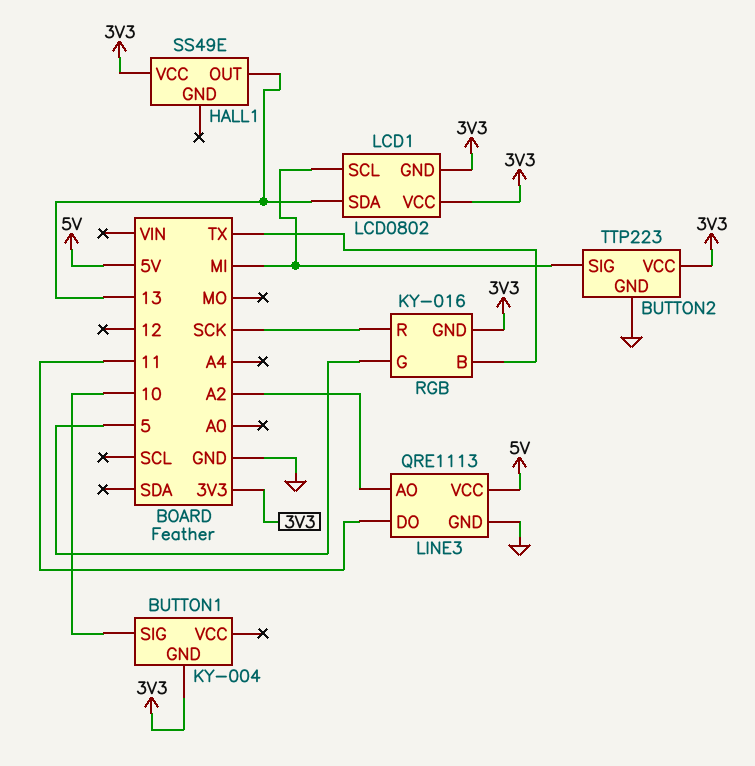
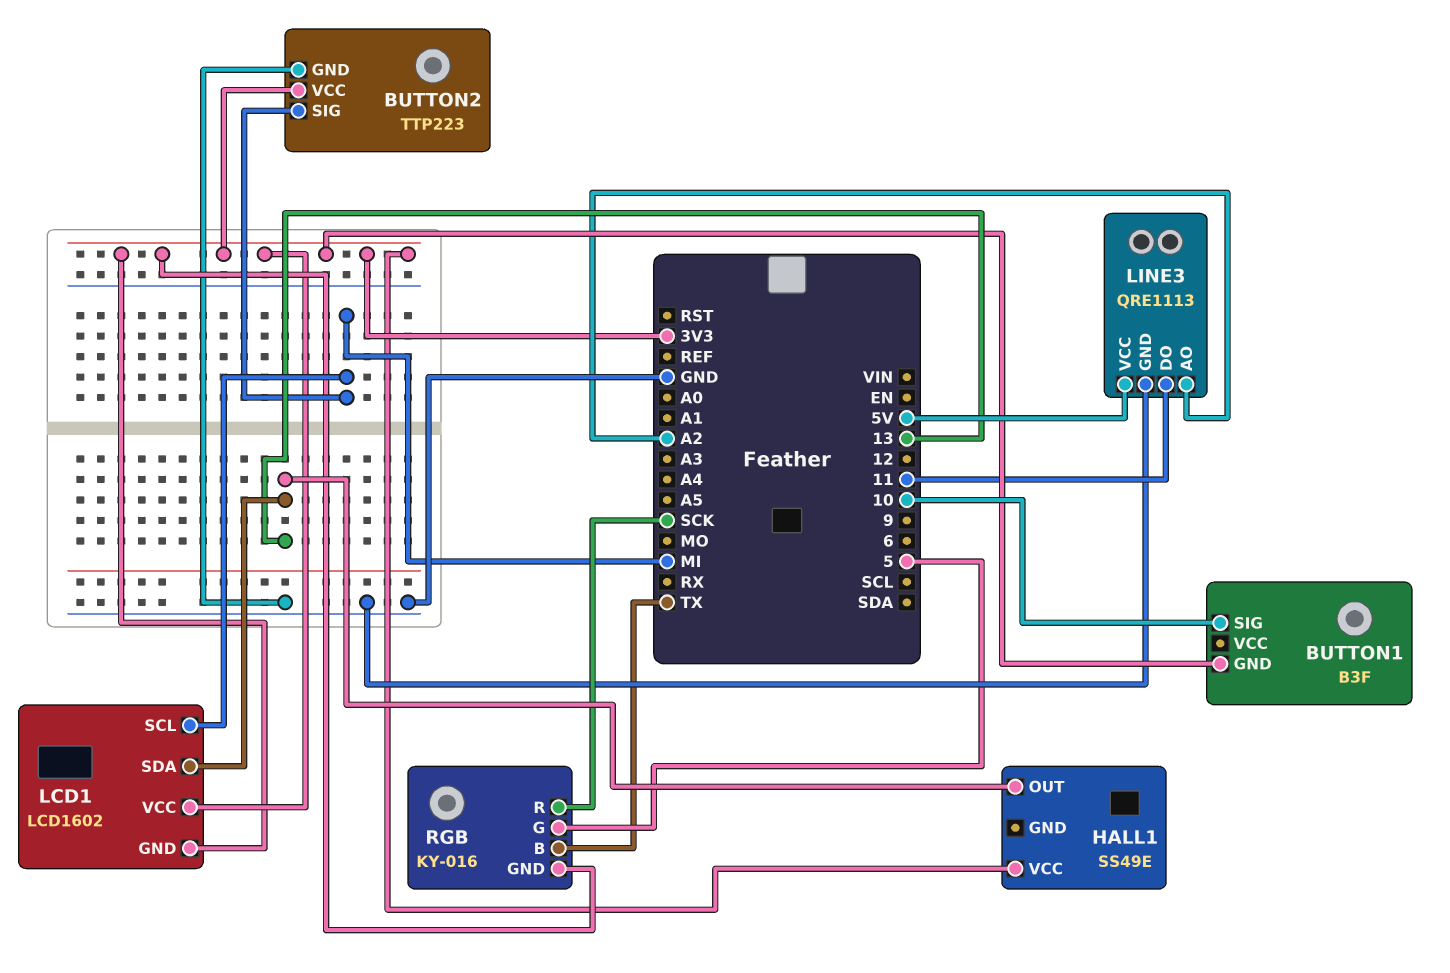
BUTTON1: KY-004 -> B3F
LCD1: LCD0802 -> LCD1602

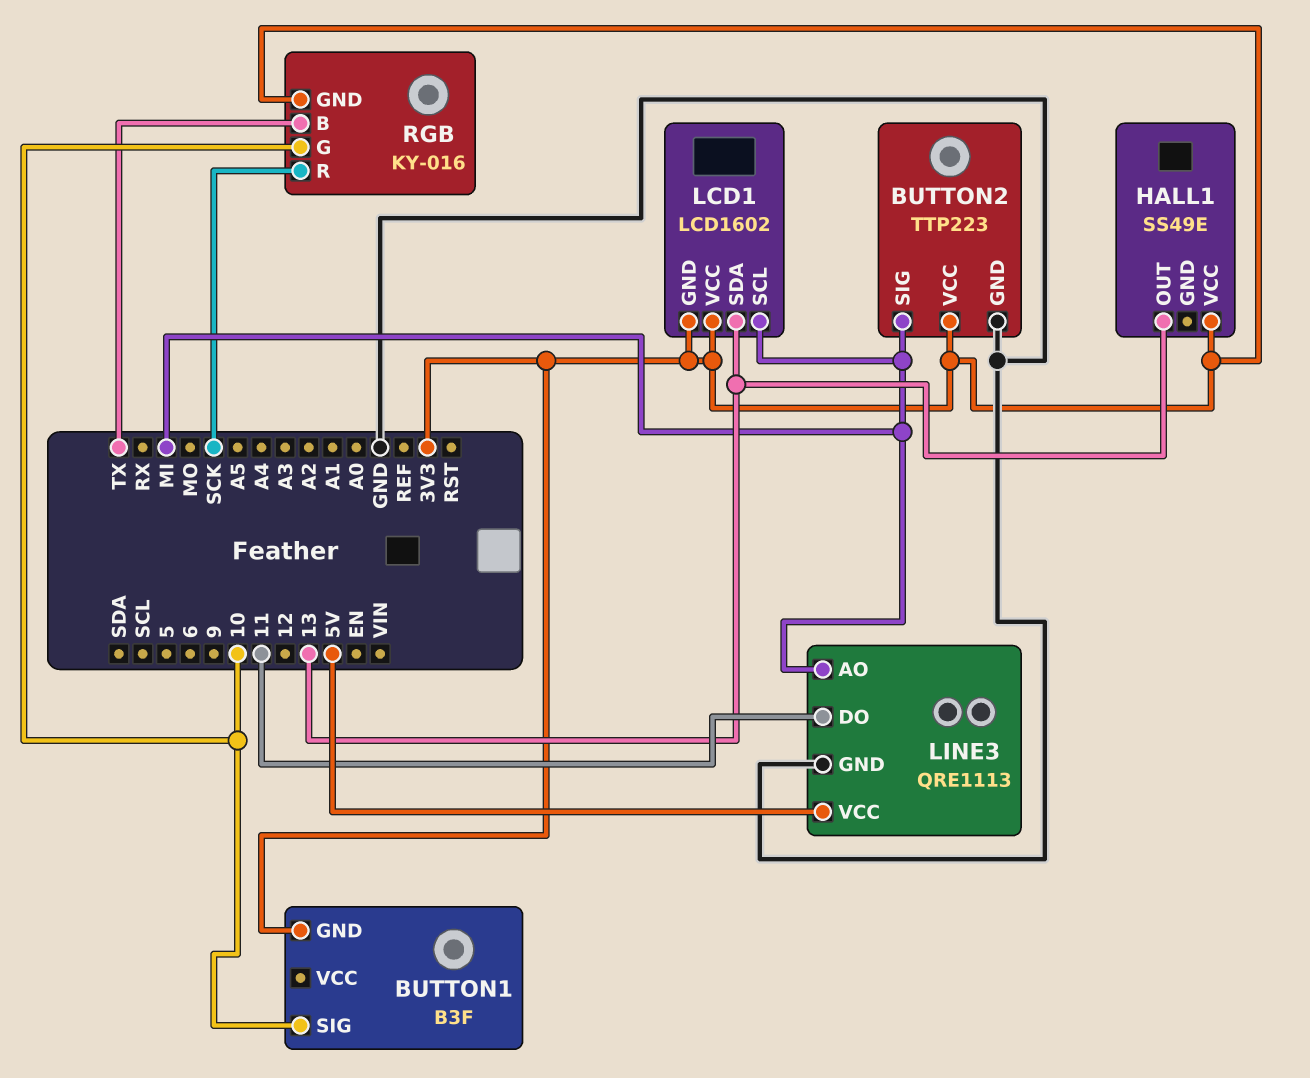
LINE3 pin AO: A2 -> MI
RGB pin G: 5 -> 10

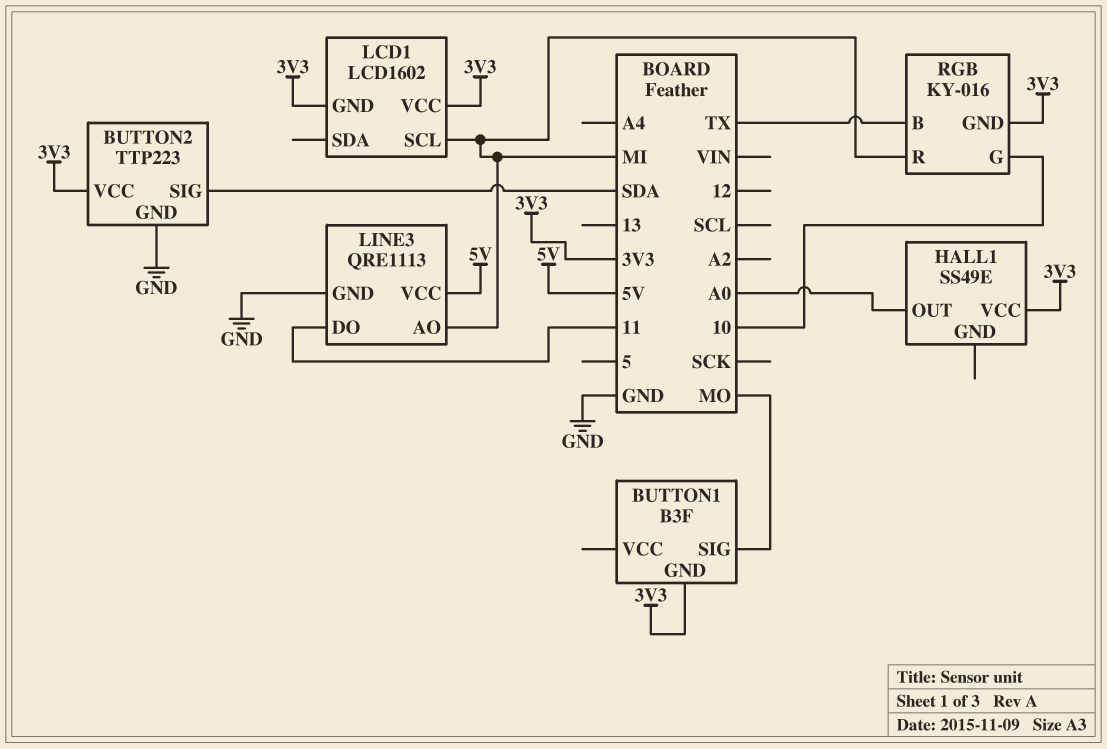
BUTTON1 pin SIG: 10 -> MO
BUTTON2 pin SIG: MI -> SDA
HALL1 pin OUT: 13 -> A0
LCD1 pin SDA: 13 -> none
RGB pin R: SCK -> MI

